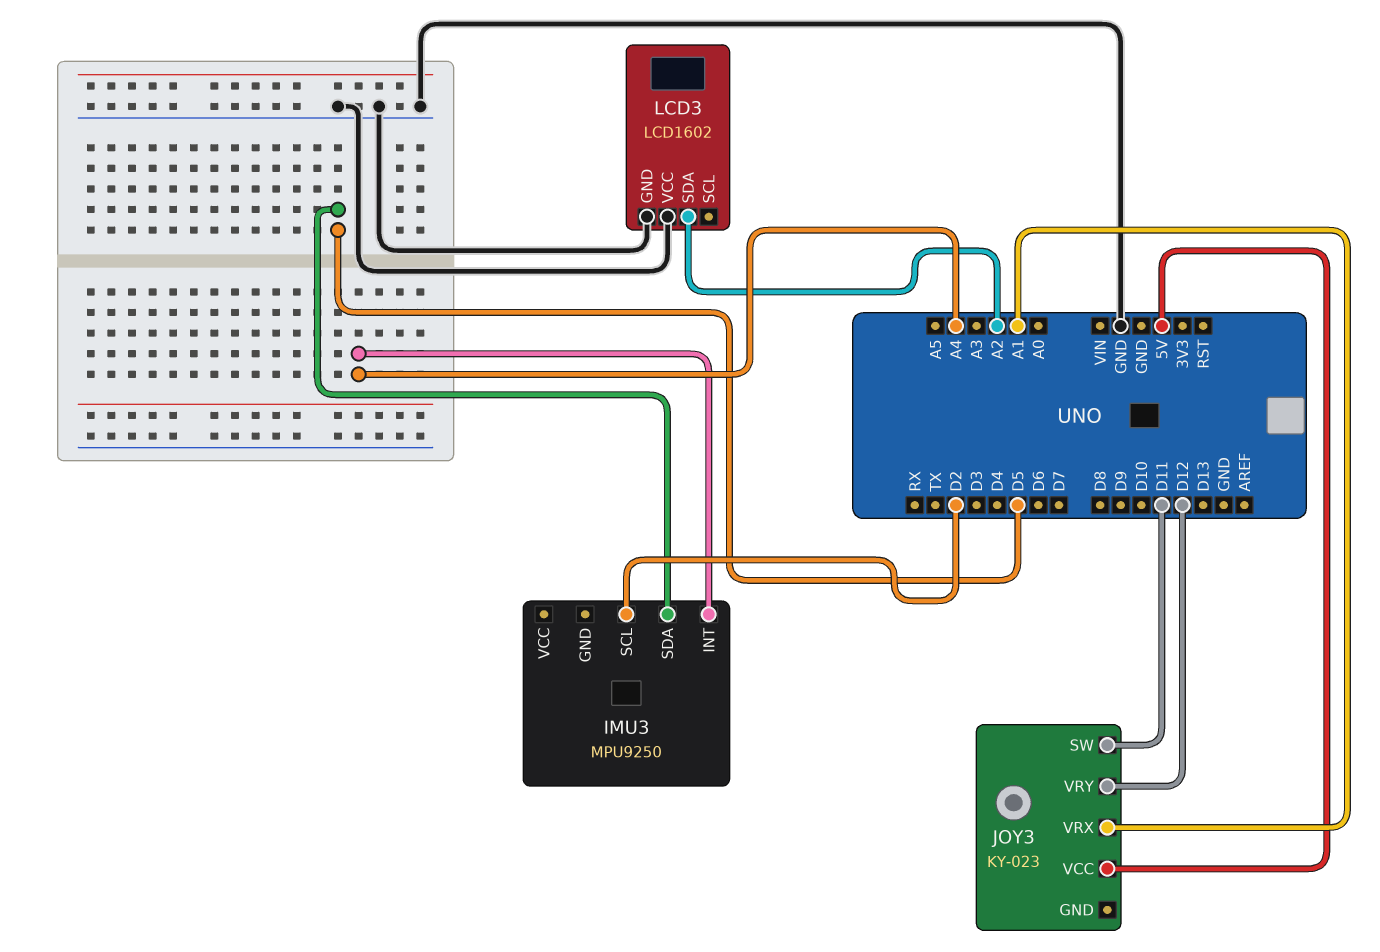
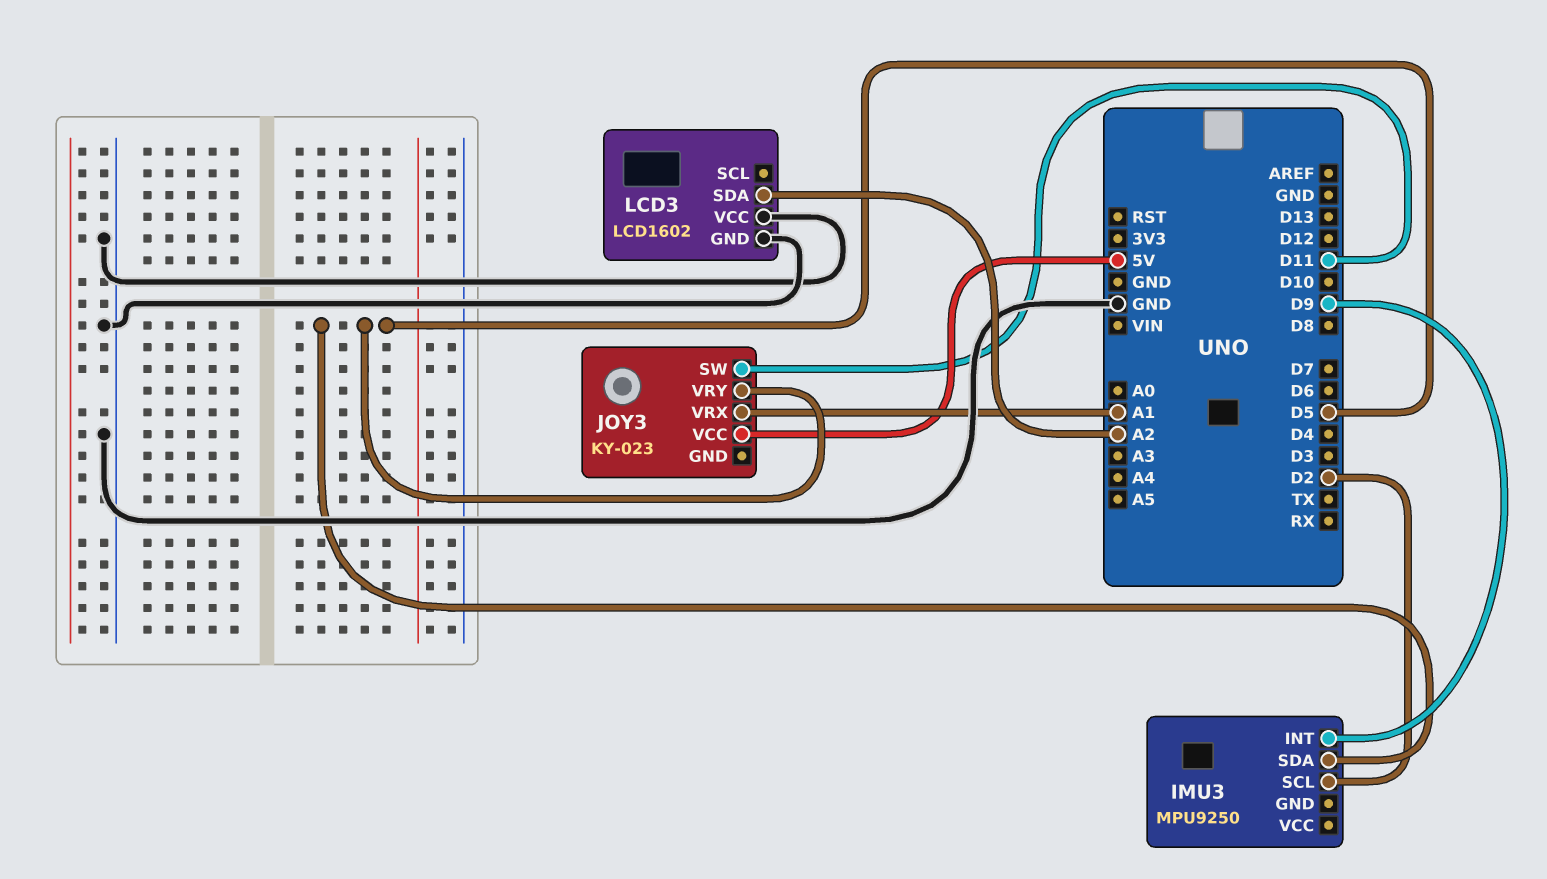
IMU3 pin INT: A4 -> D9
JOY3 pin VRY: D12 -> D5

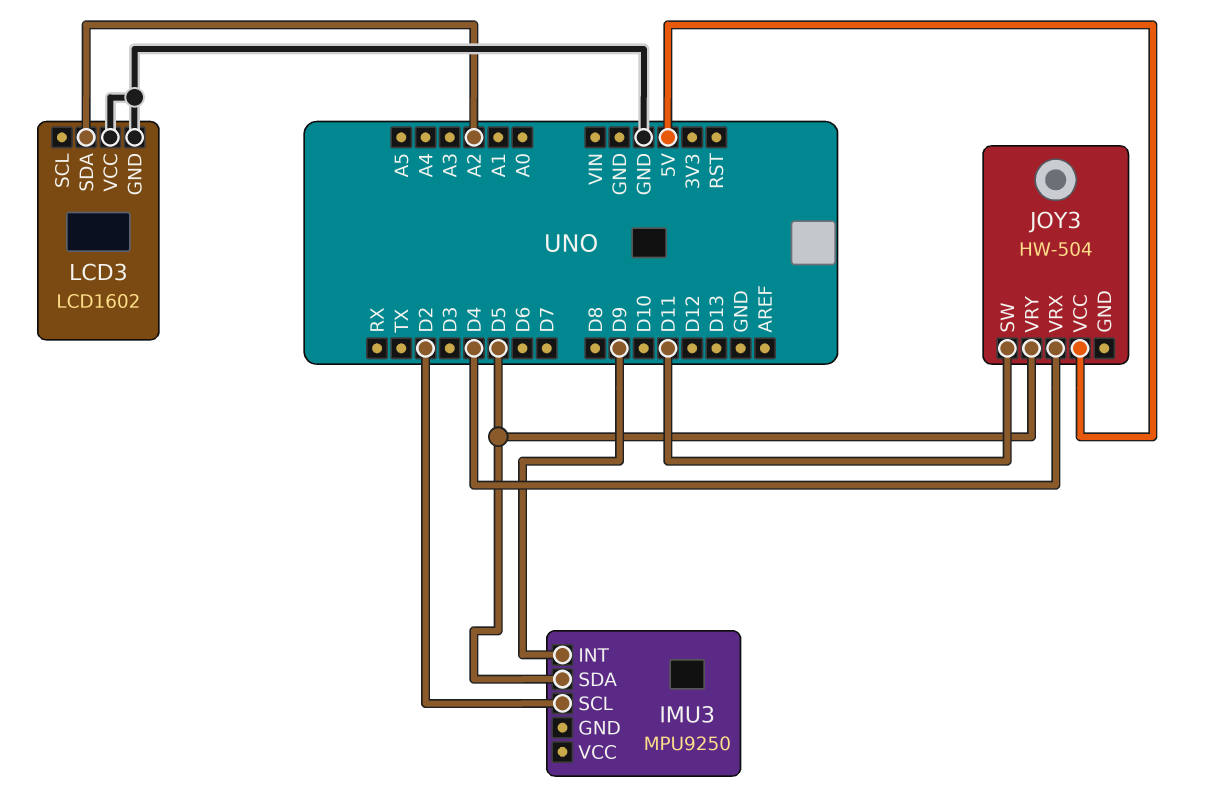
JOY3: KY-023 -> HW-504
JOY3 pin VRX: A1 -> D4

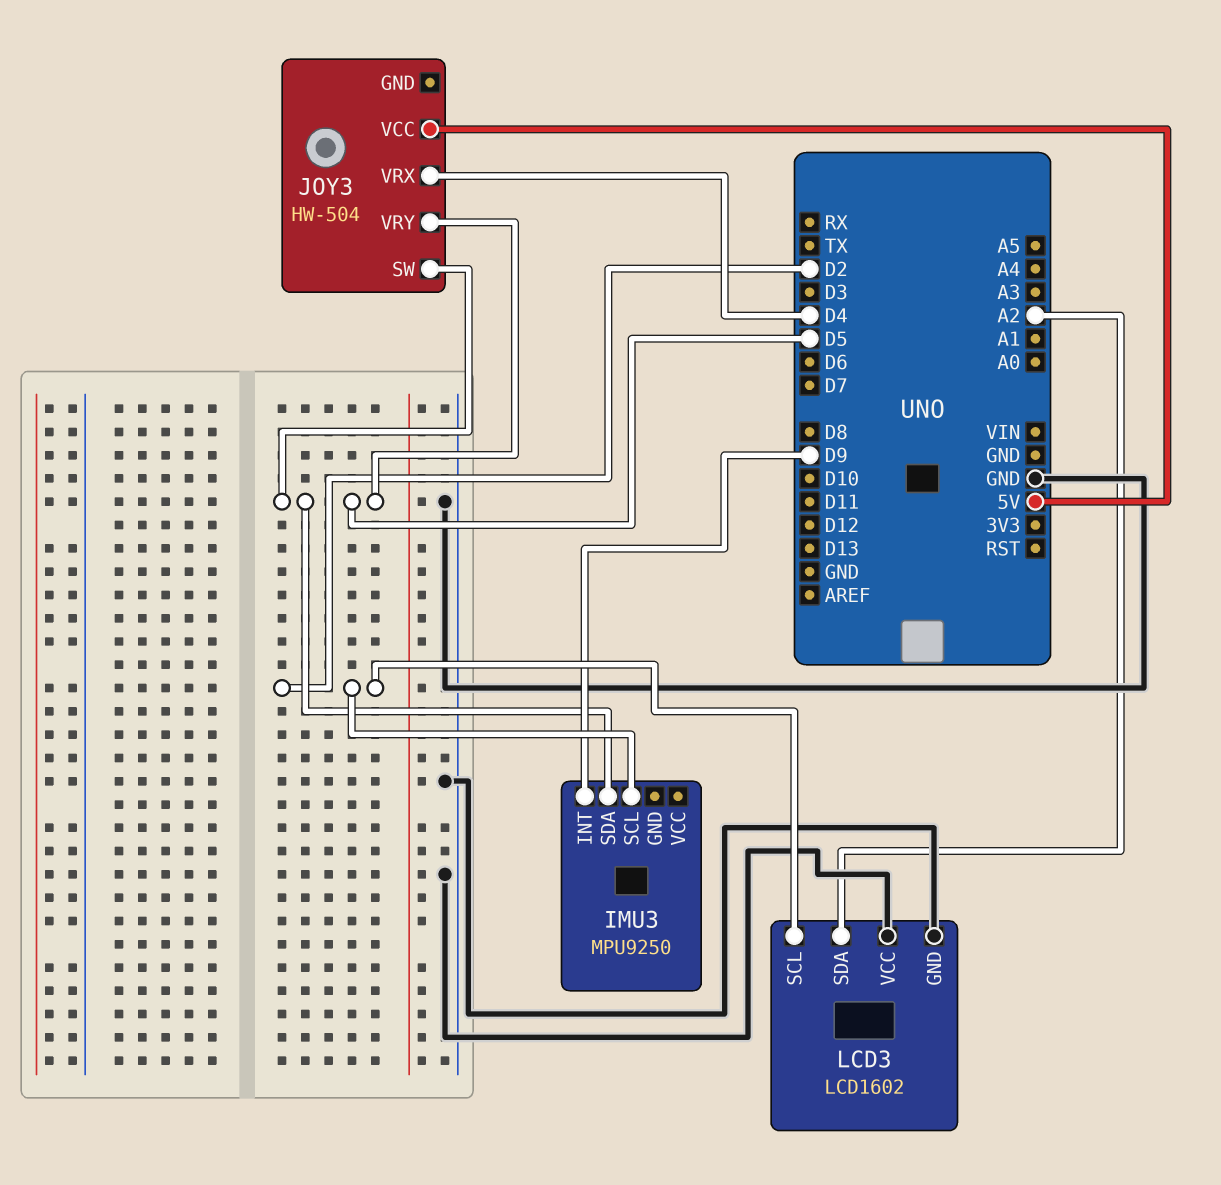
JOY3 pin SW: D11 -> D5
LCD3 pin SCL: none -> D2

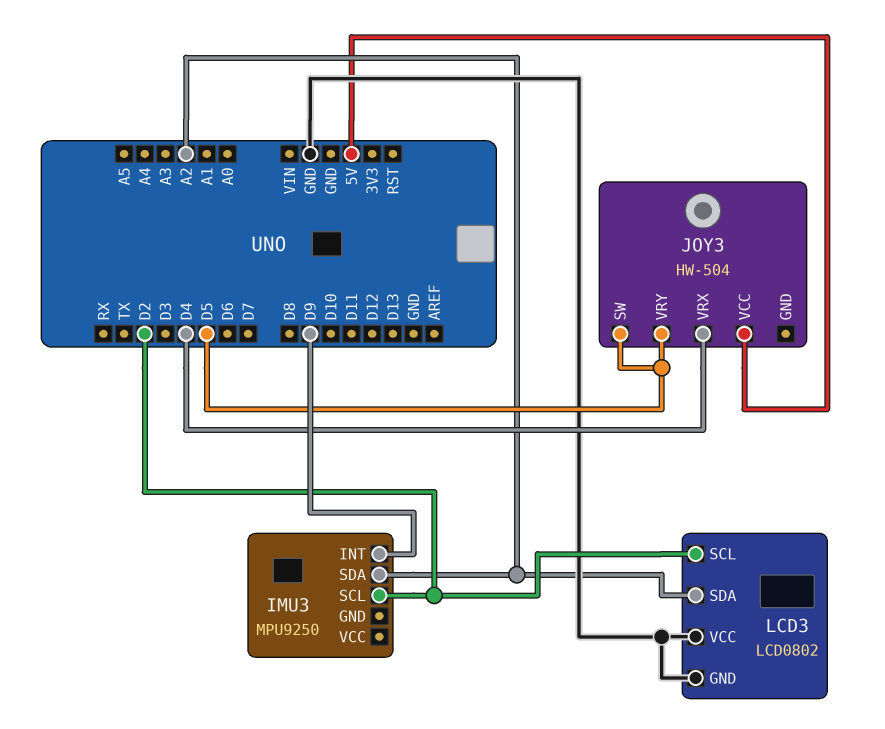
IMU3 pin SDA: D5 -> A2
LCD3: LCD1602 -> LCD0802

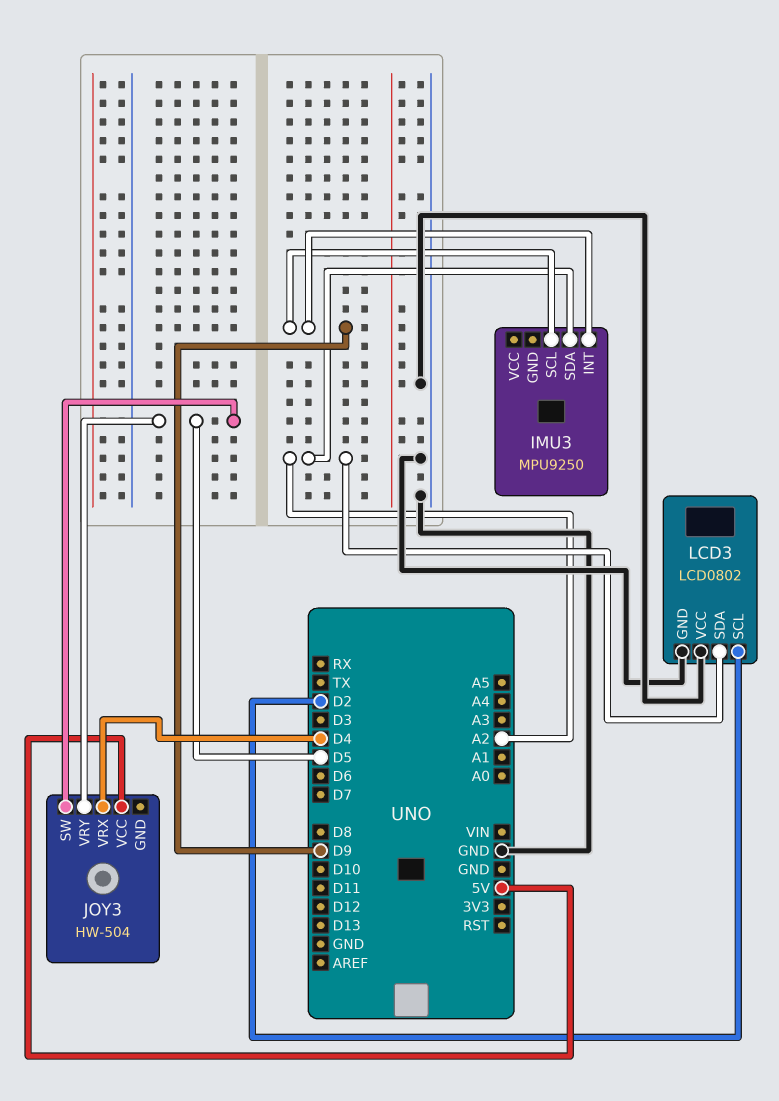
IMU3 pin SCL: D2 -> D9

